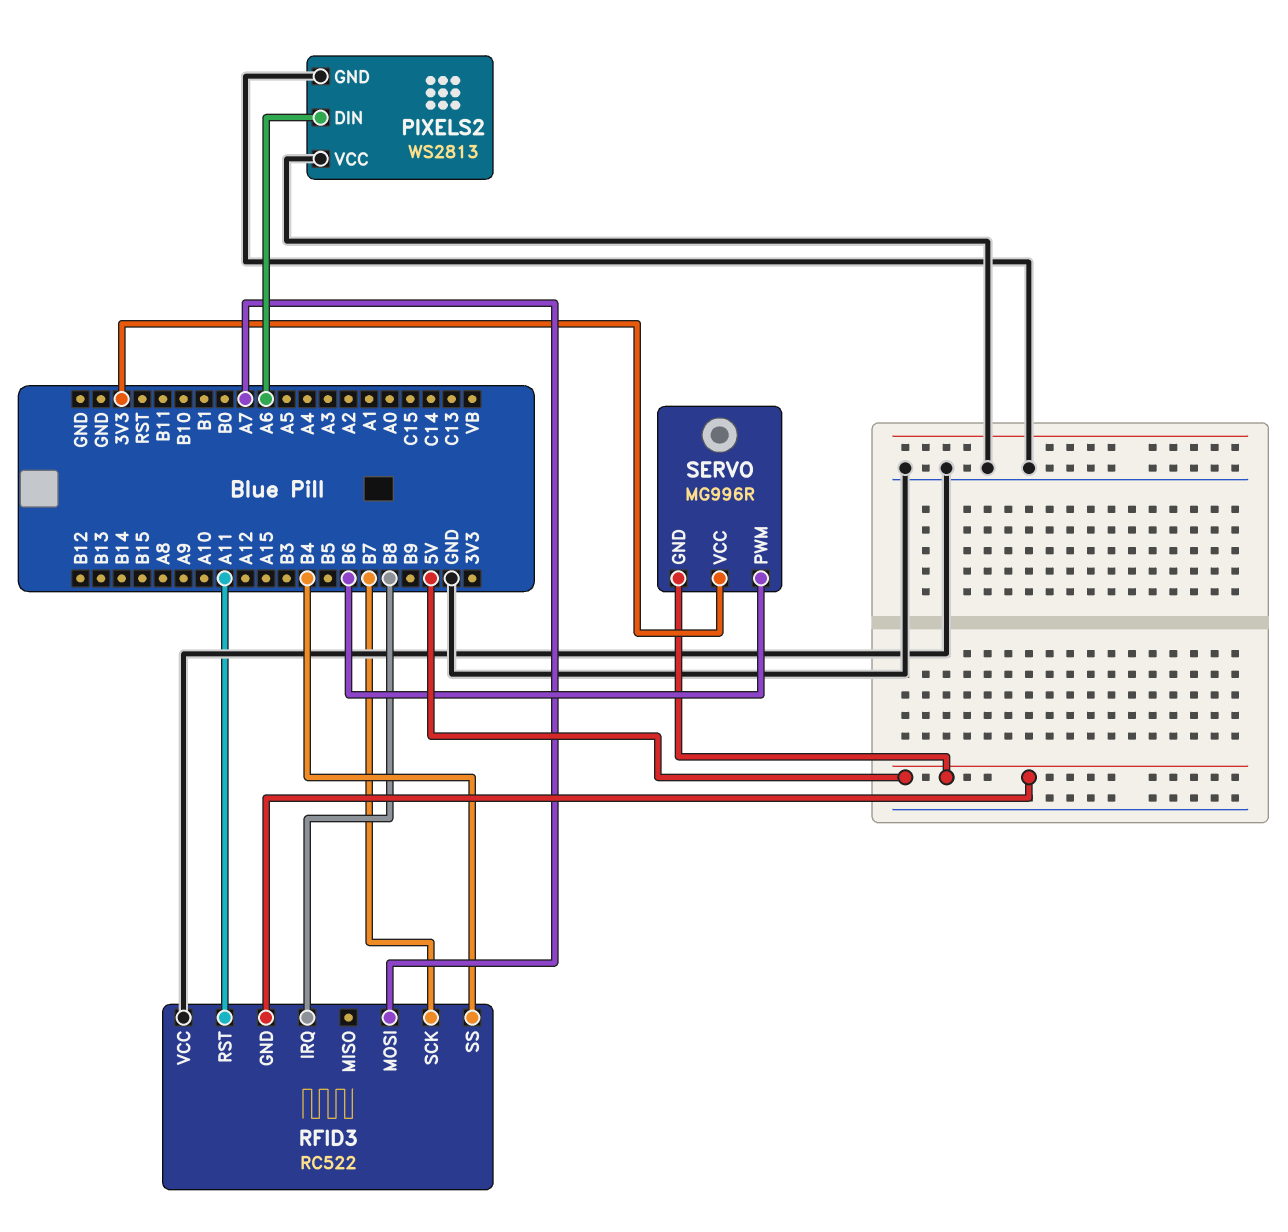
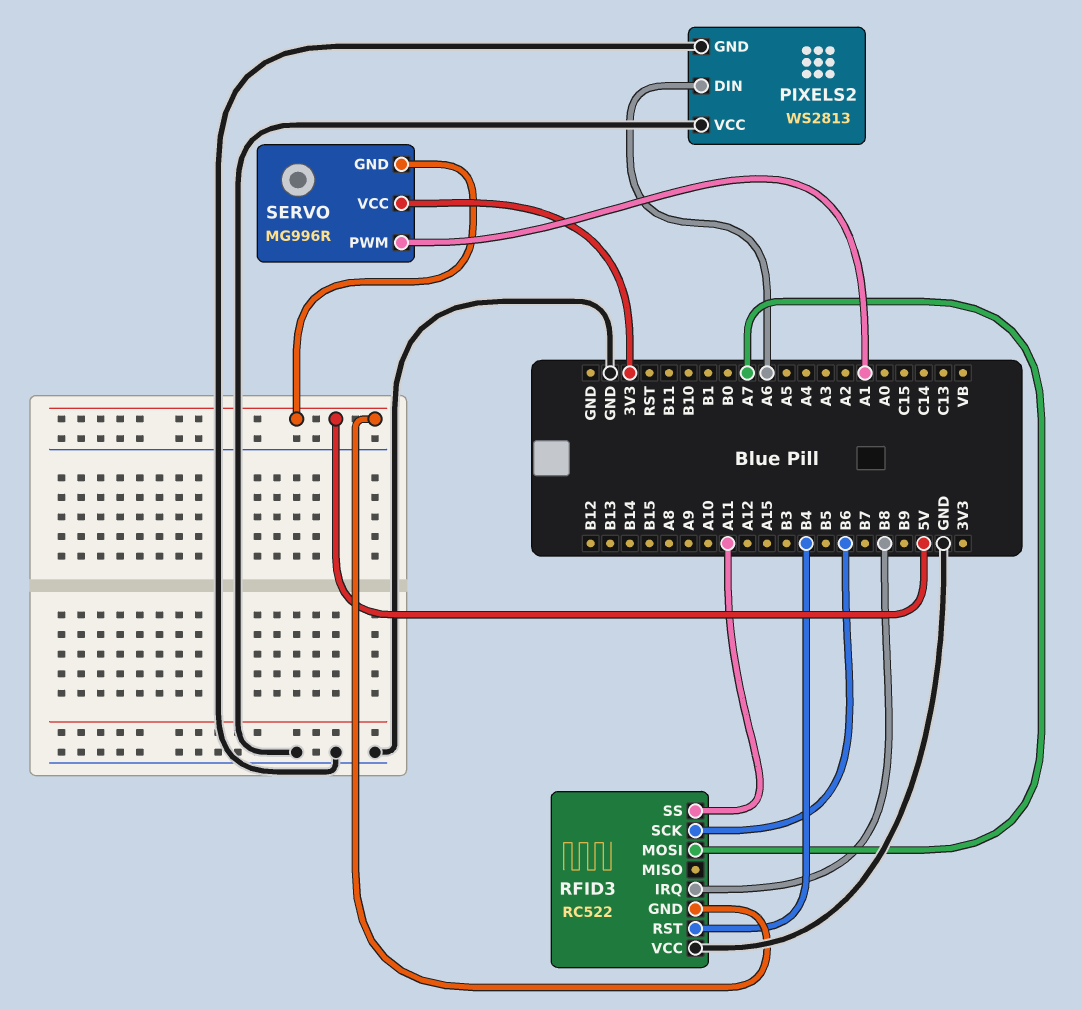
RFID3 pin RST: A11 -> B4
RFID3 pin SCK: B7 -> B6
RFID3 pin SS: B4 -> A11
SERVO pin PWM: B6 -> A1

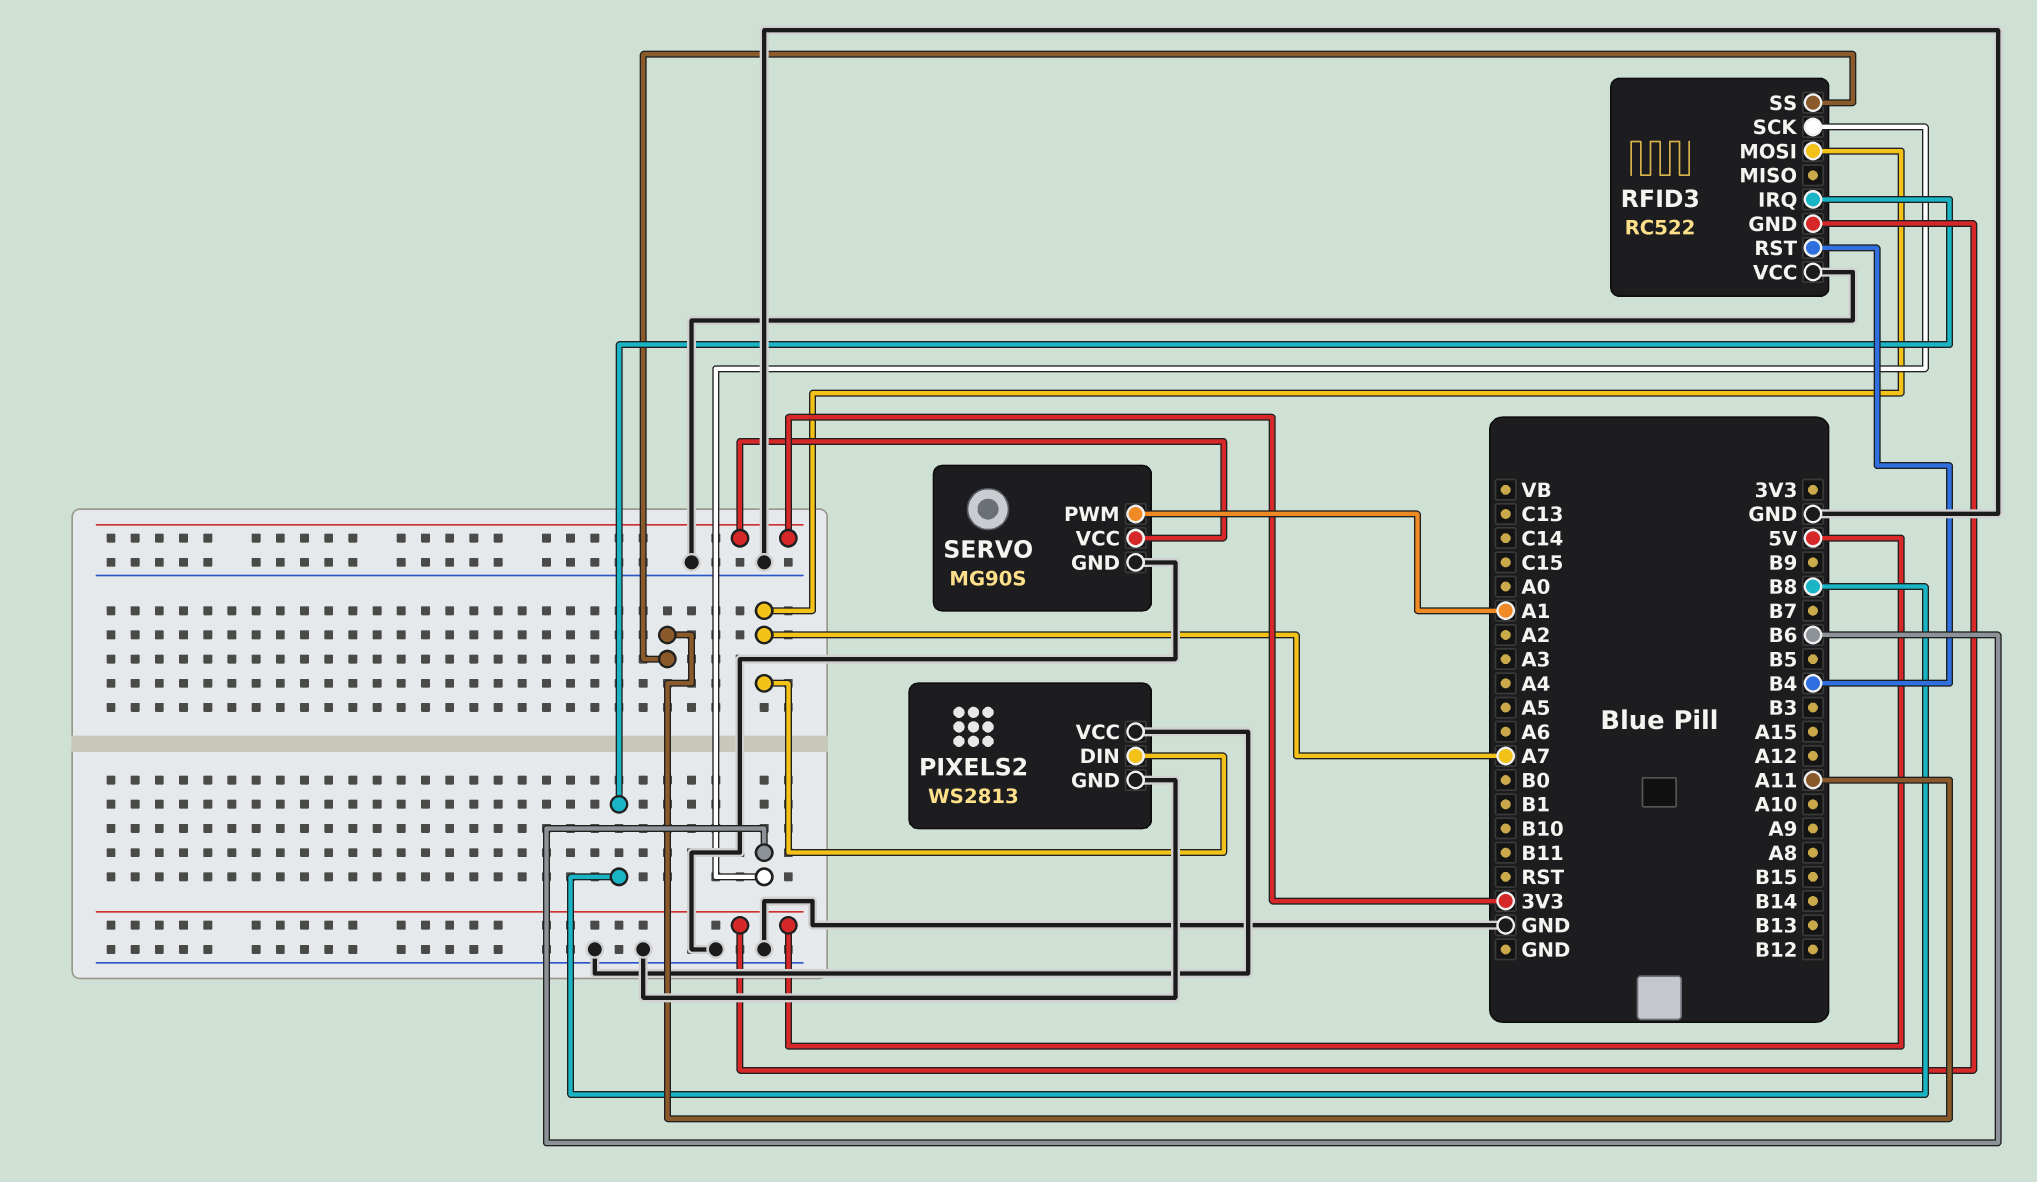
PIXELS2 pin DIN: A6 -> A7
SERVO: MG996R -> MG90S
SERVO pin GND: 5V -> GND

